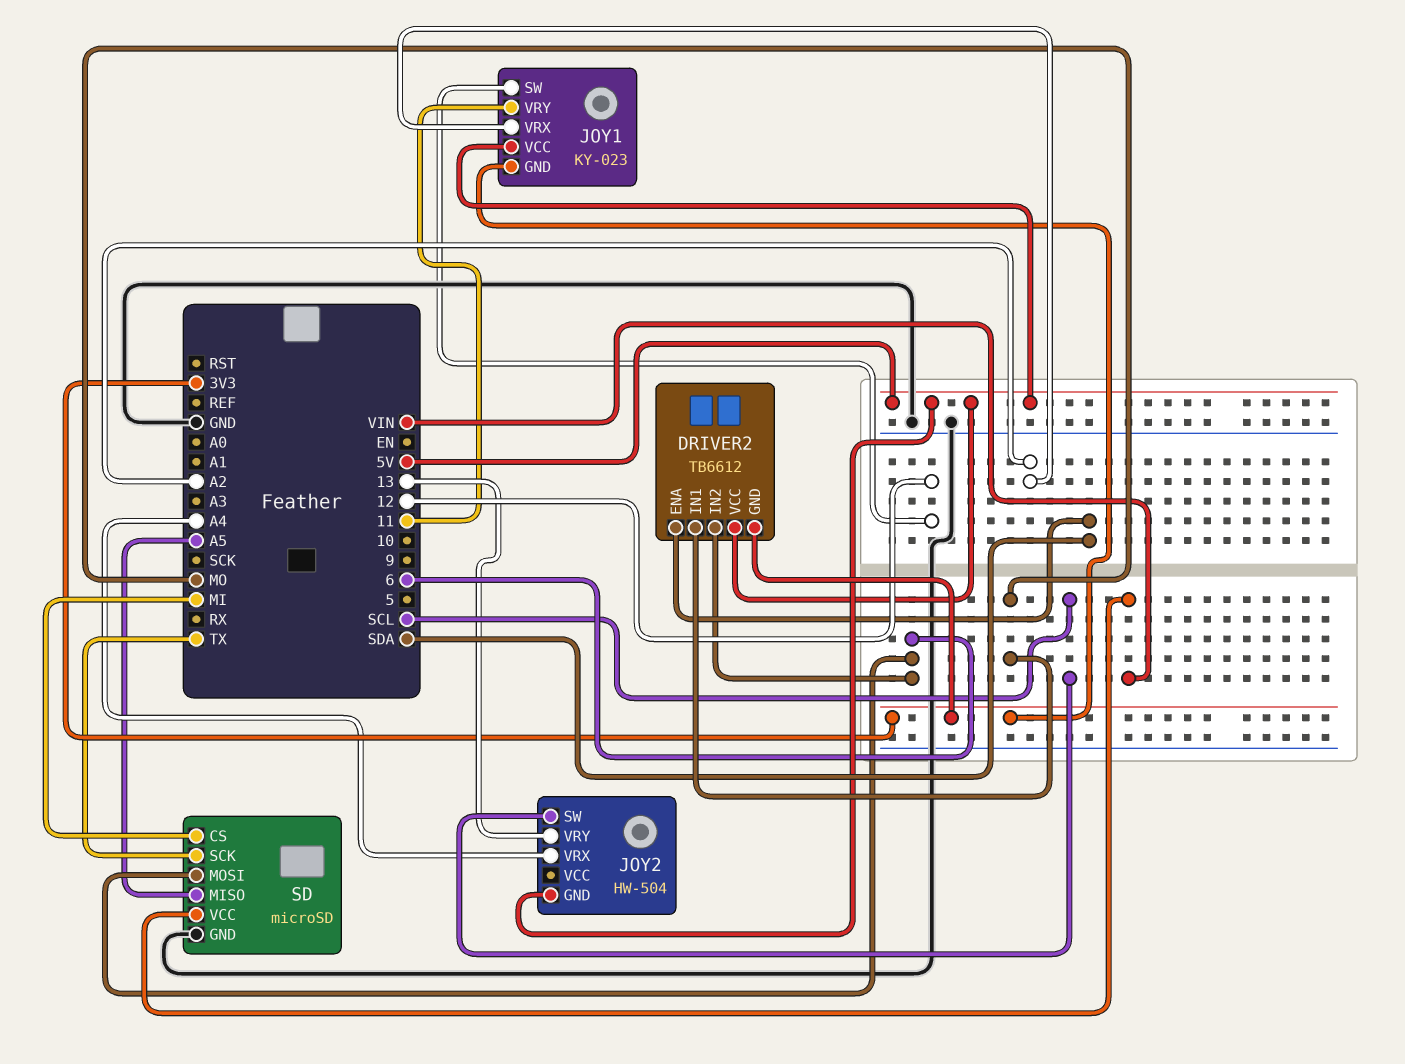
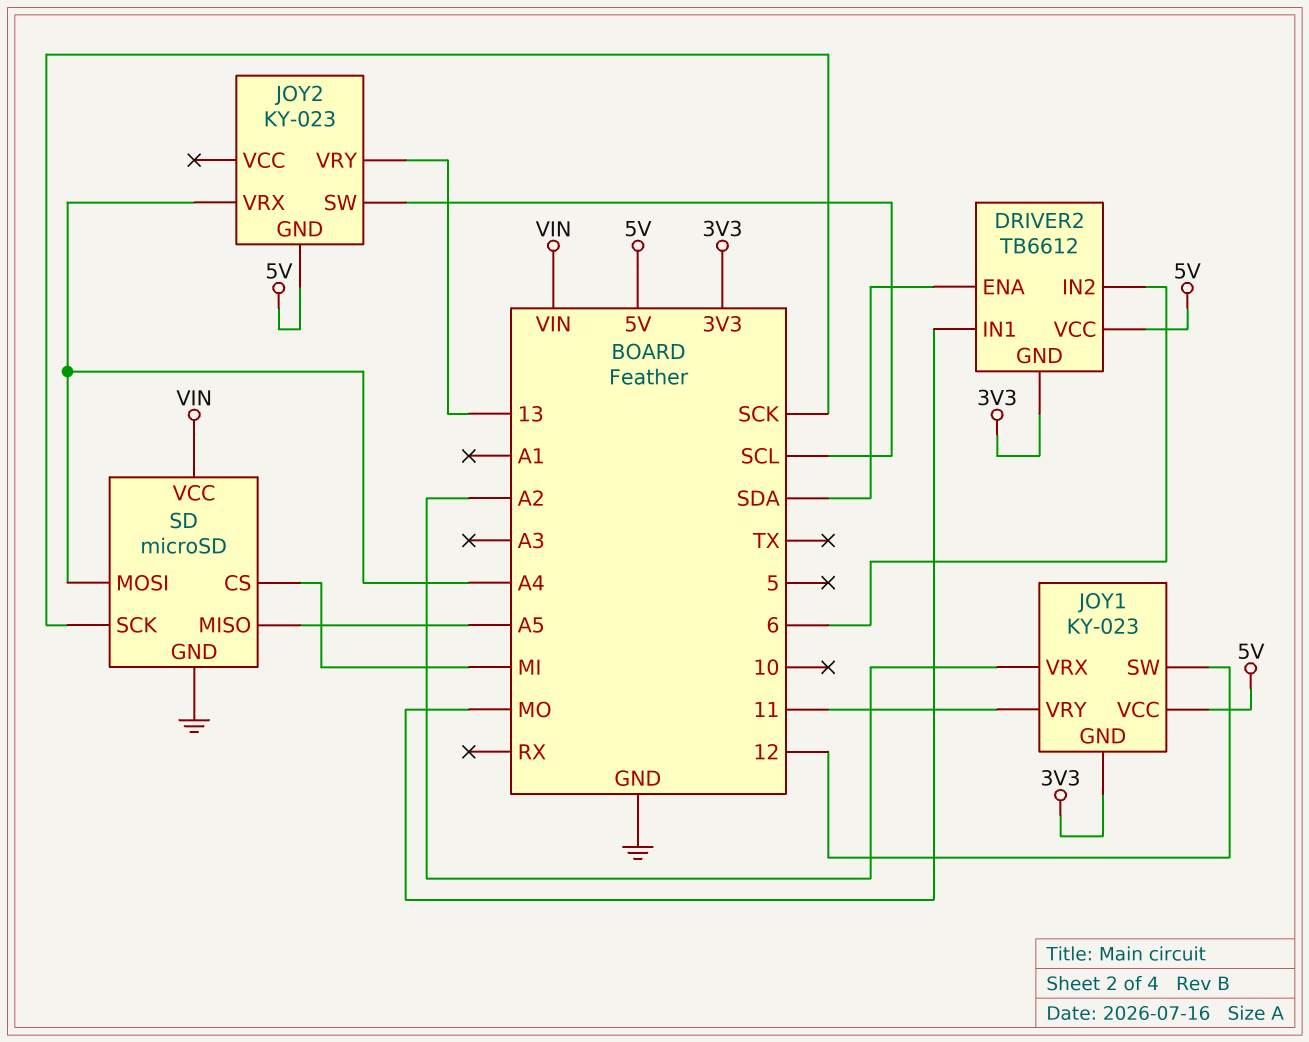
JOY2: HW-504 -> KY-023
SD pin MOSI: 6 -> A4
SD pin SCK: TX -> SCK

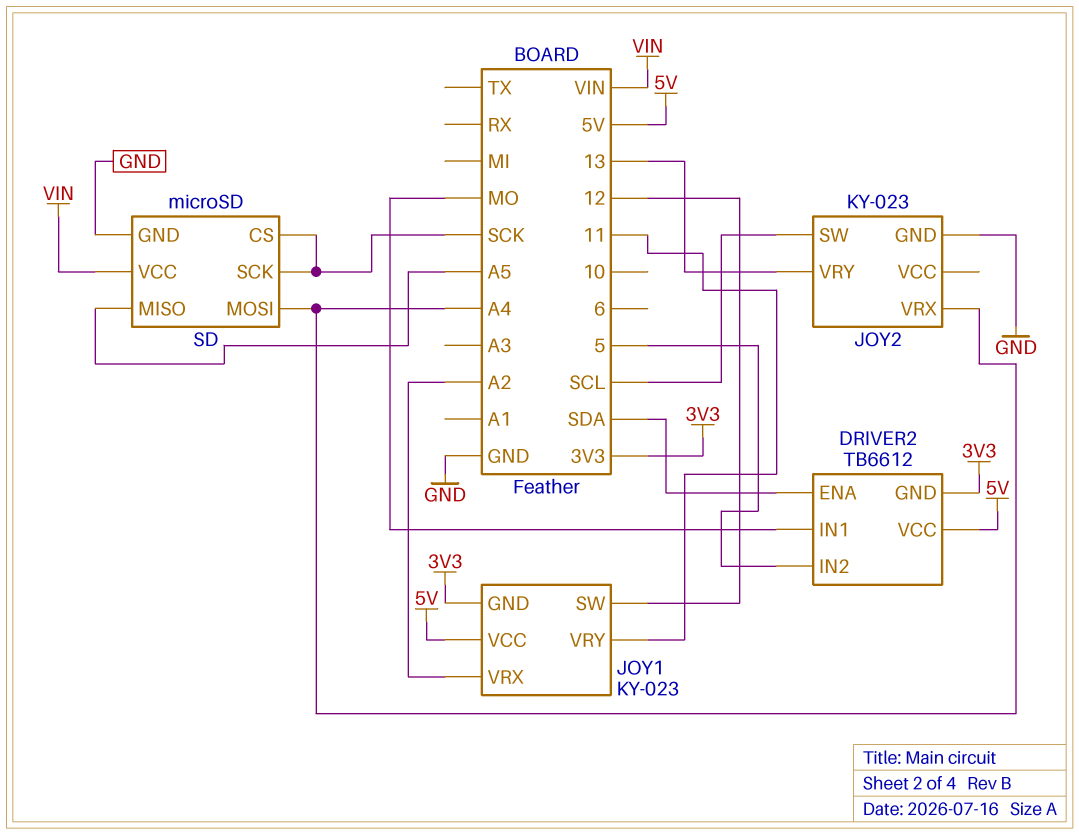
DRIVER2 pin IN2: 6 -> 5
JOY2 pin GND: 5V -> GND
SD pin CS: MI -> SCK

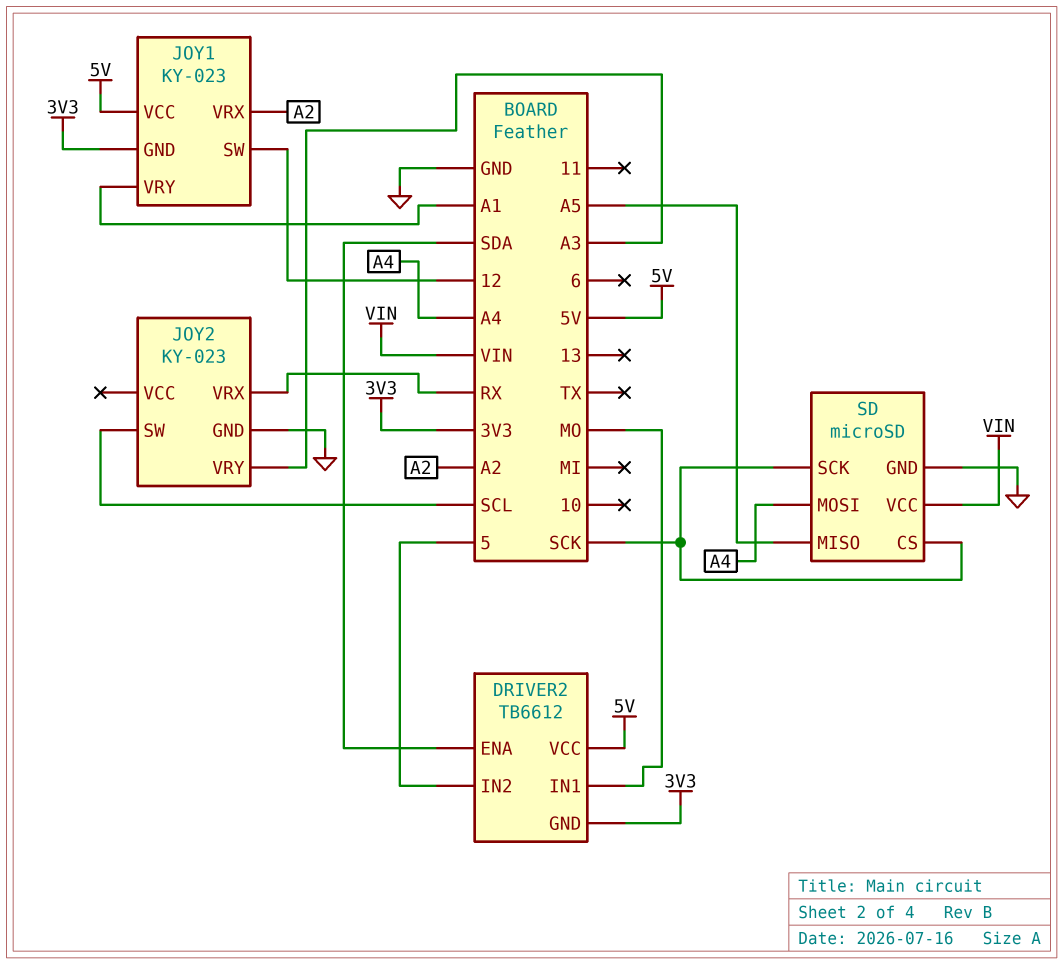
JOY1 pin VRY: 11 -> A1
JOY2 pin VRX: A4 -> RX
JOY2 pin VRY: 13 -> A3

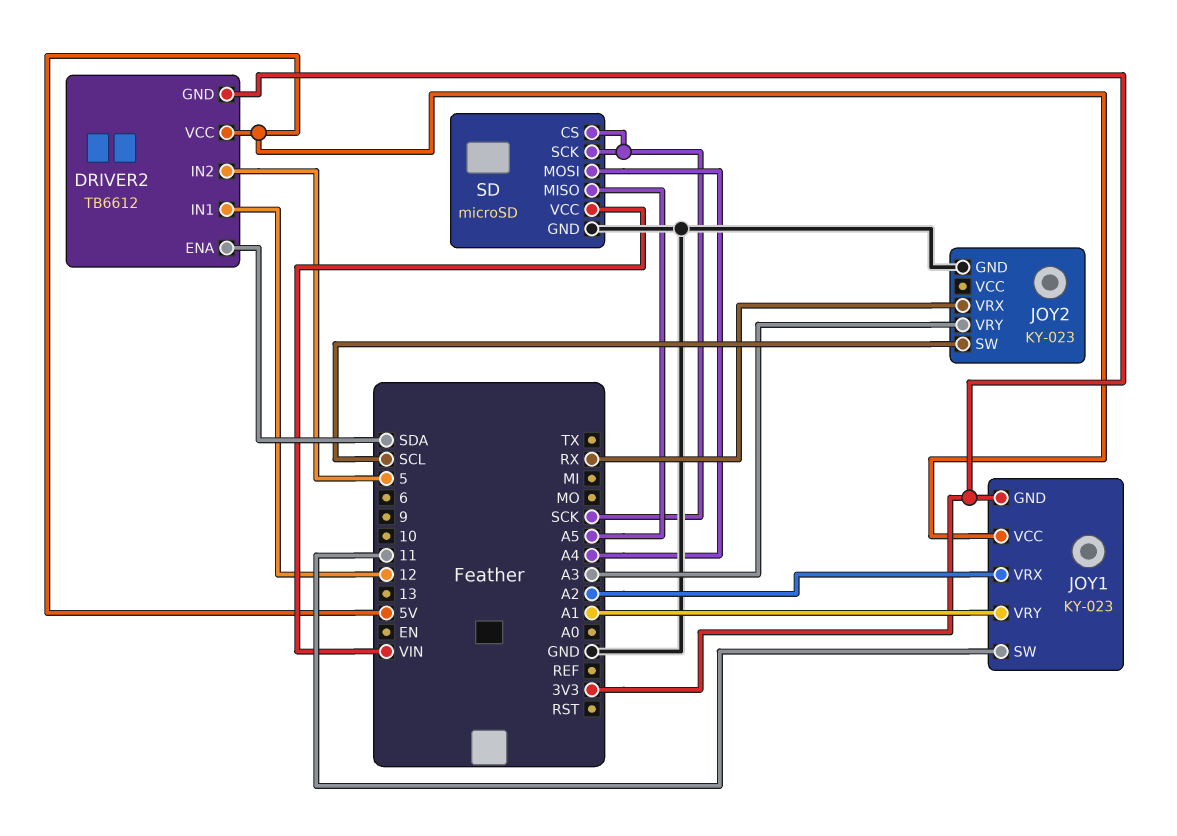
DRIVER2 pin IN1: MO -> 12
JOY1 pin SW: 12 -> 11

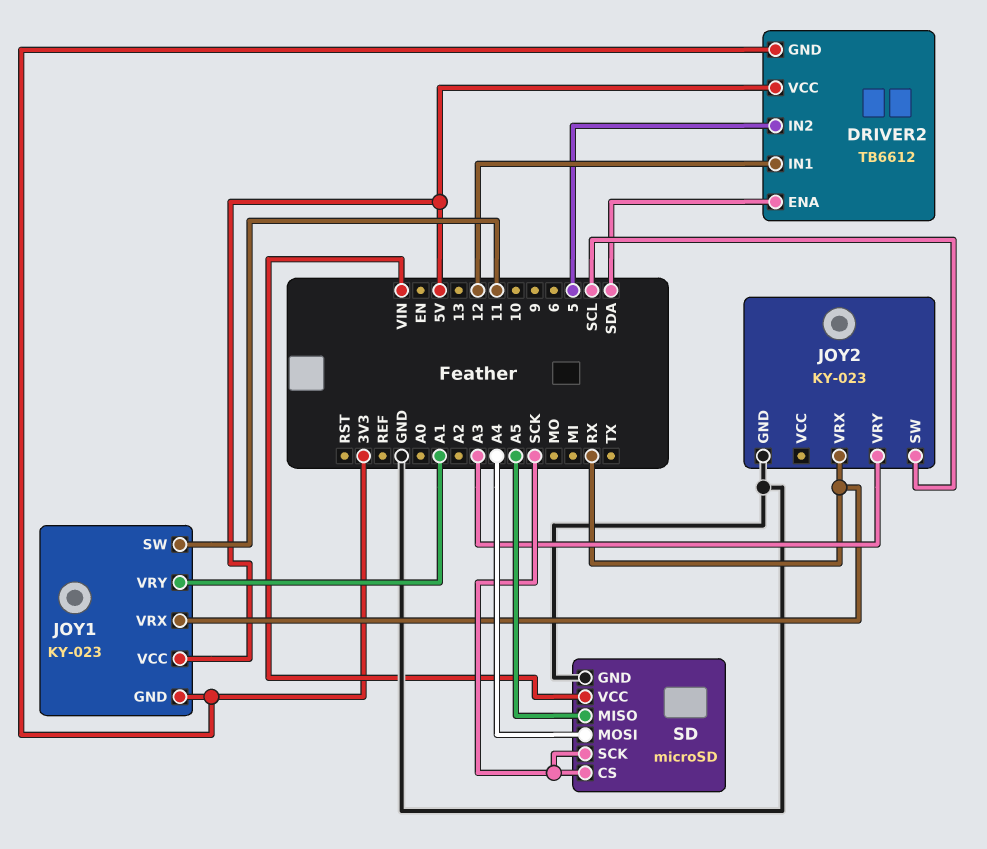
JOY1 pin VRX: A2 -> RX

